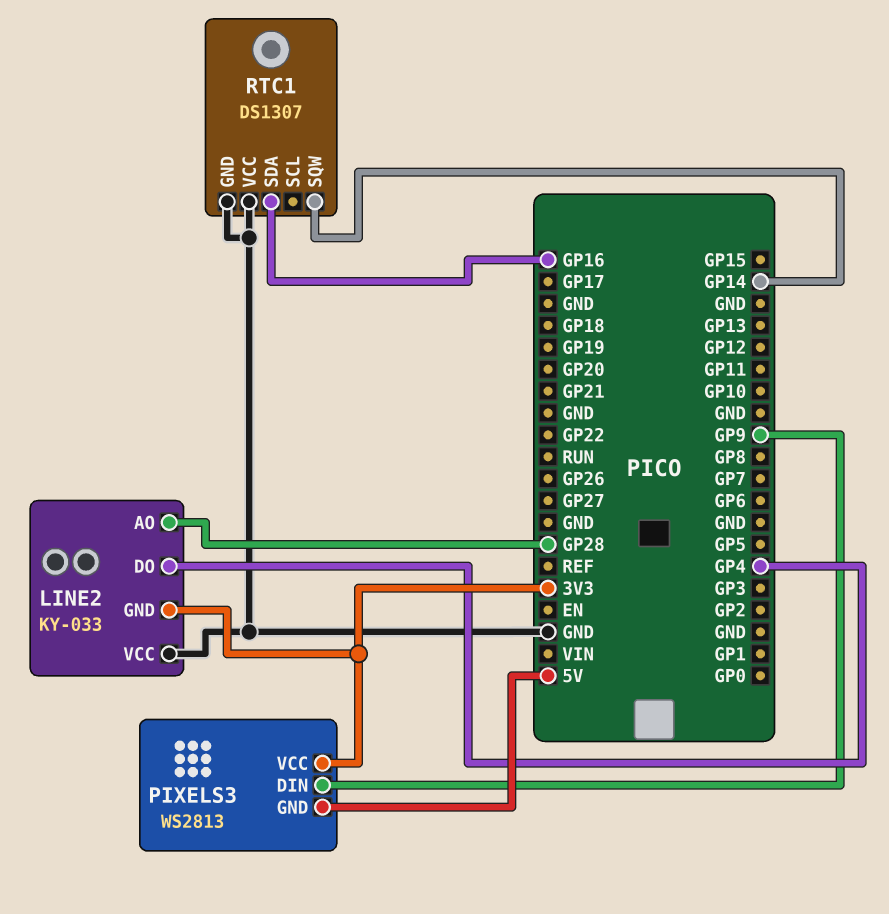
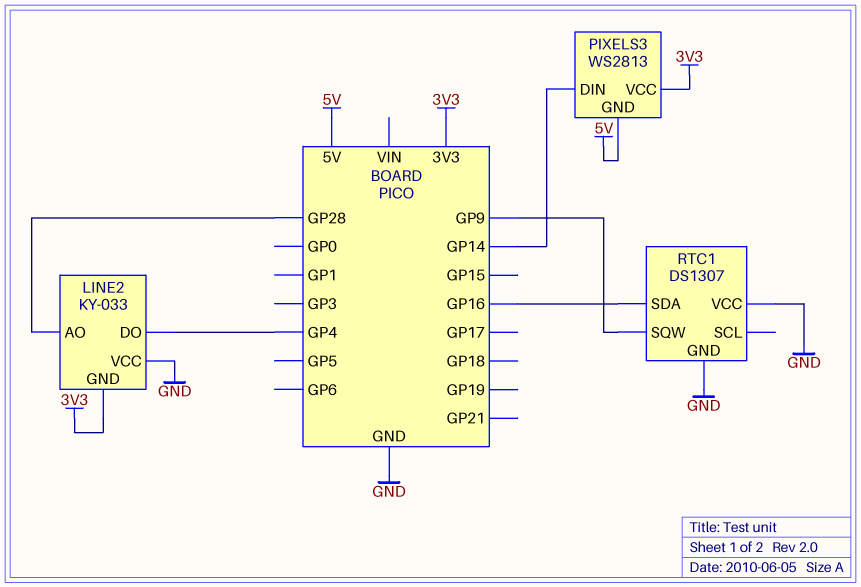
PIXELS3 pin DIN: GP9 -> GP14
RTC1 pin SQW: GP14 -> GP9

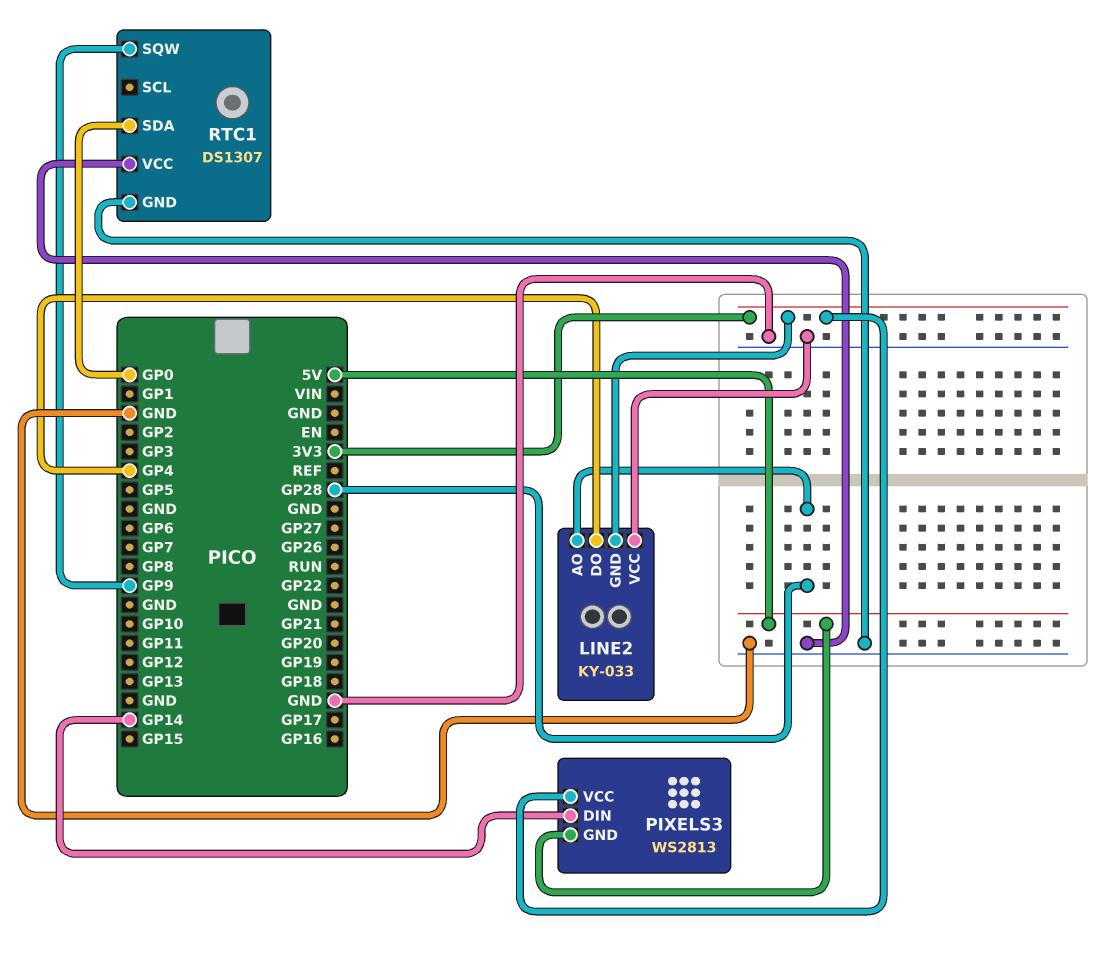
RTC1 pin SDA: GP16 -> GP0

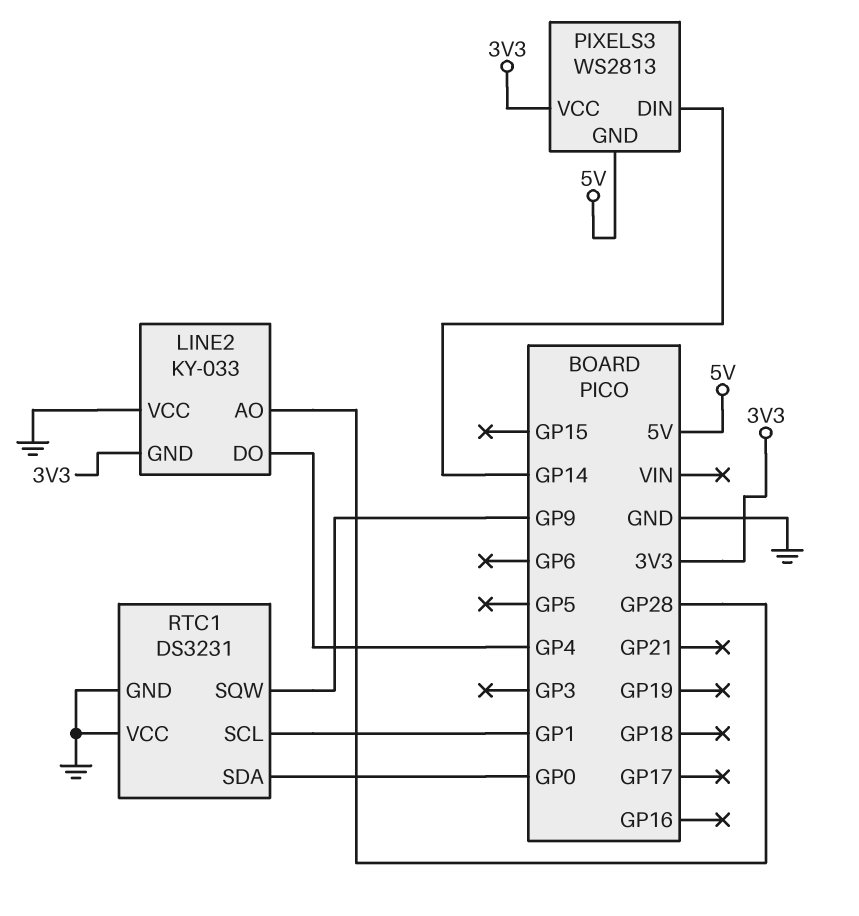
RTC1: DS1307 -> DS3231
RTC1 pin SCL: none -> GP1

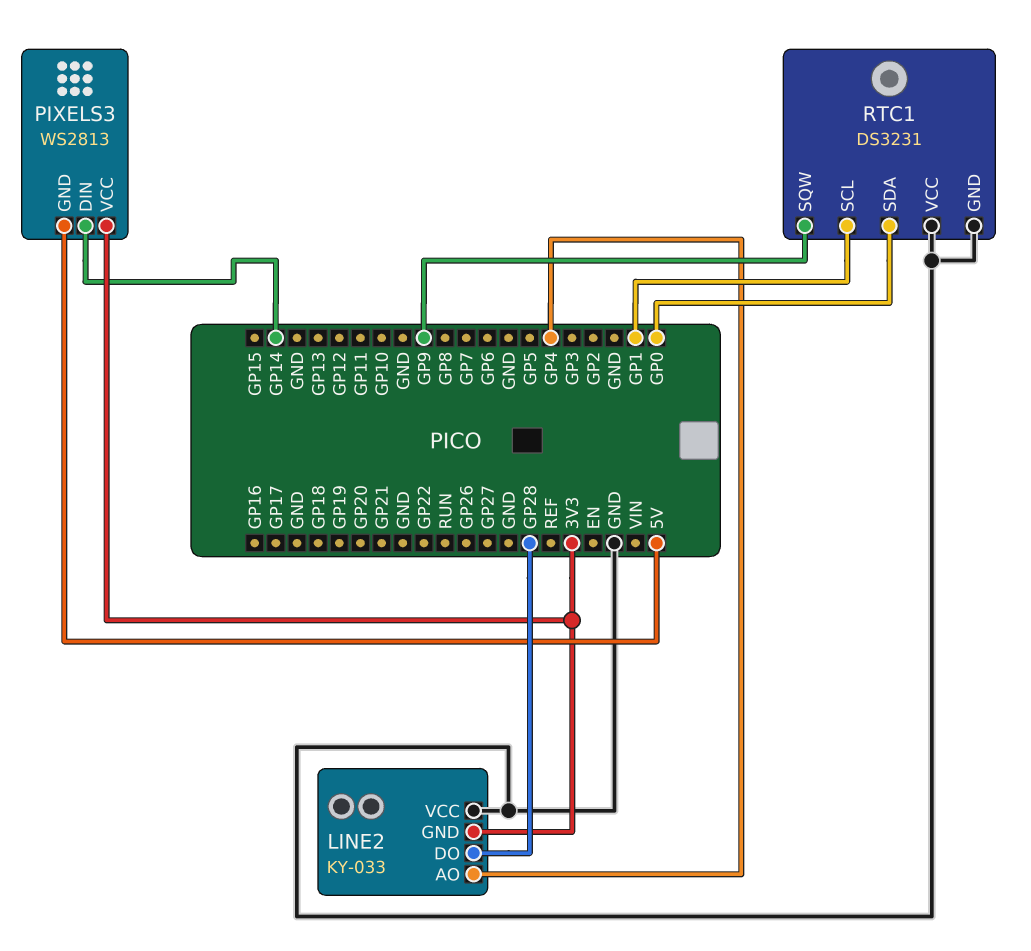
LINE2 pin AO: GP28 -> GP4
LINE2 pin DO: GP4 -> GP28

